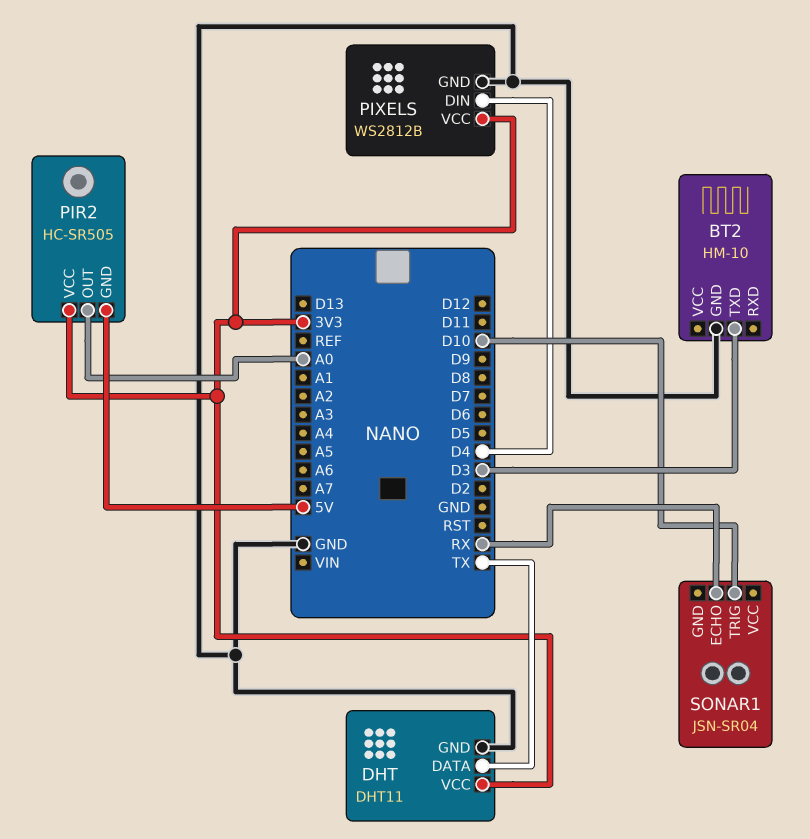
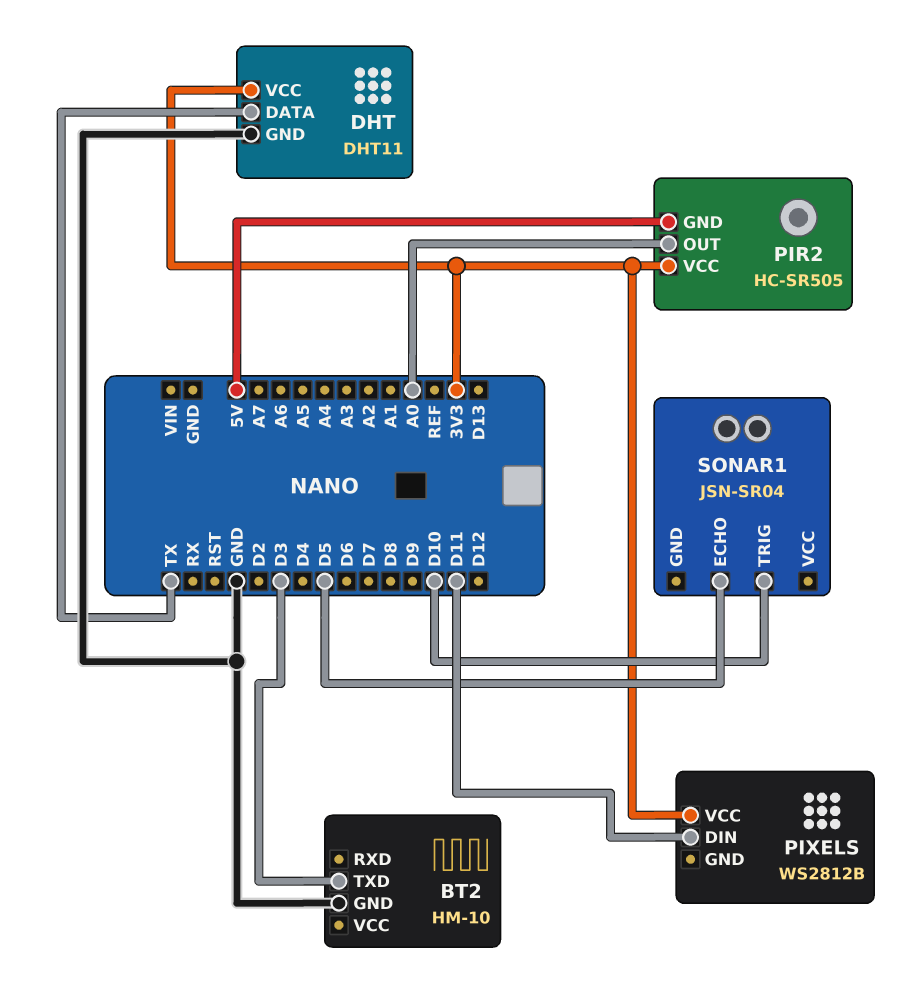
PIXELS pin DIN: D4 -> D11
PIXELS pin GND: GND -> none
SONAR1 pin ECHO: RX -> D5

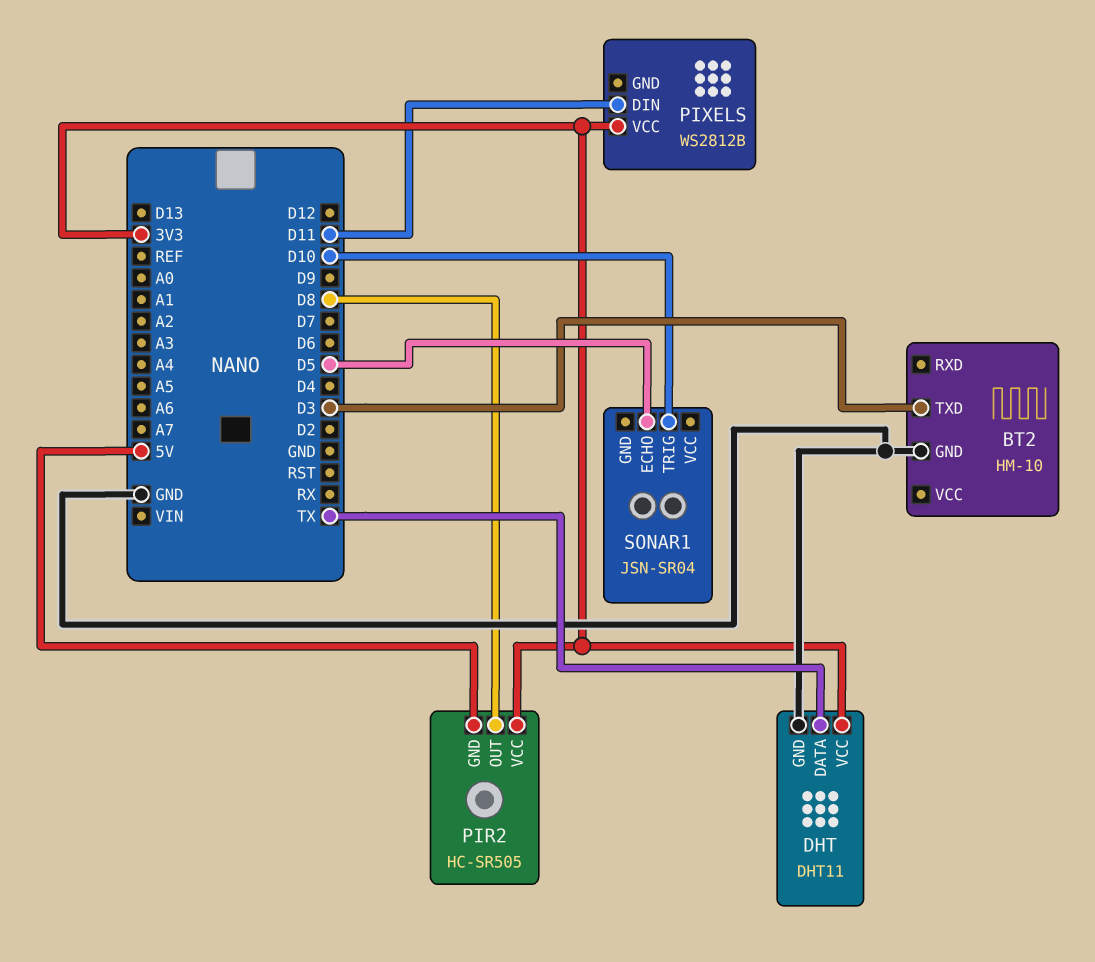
PIR2 pin OUT: A0 -> D8

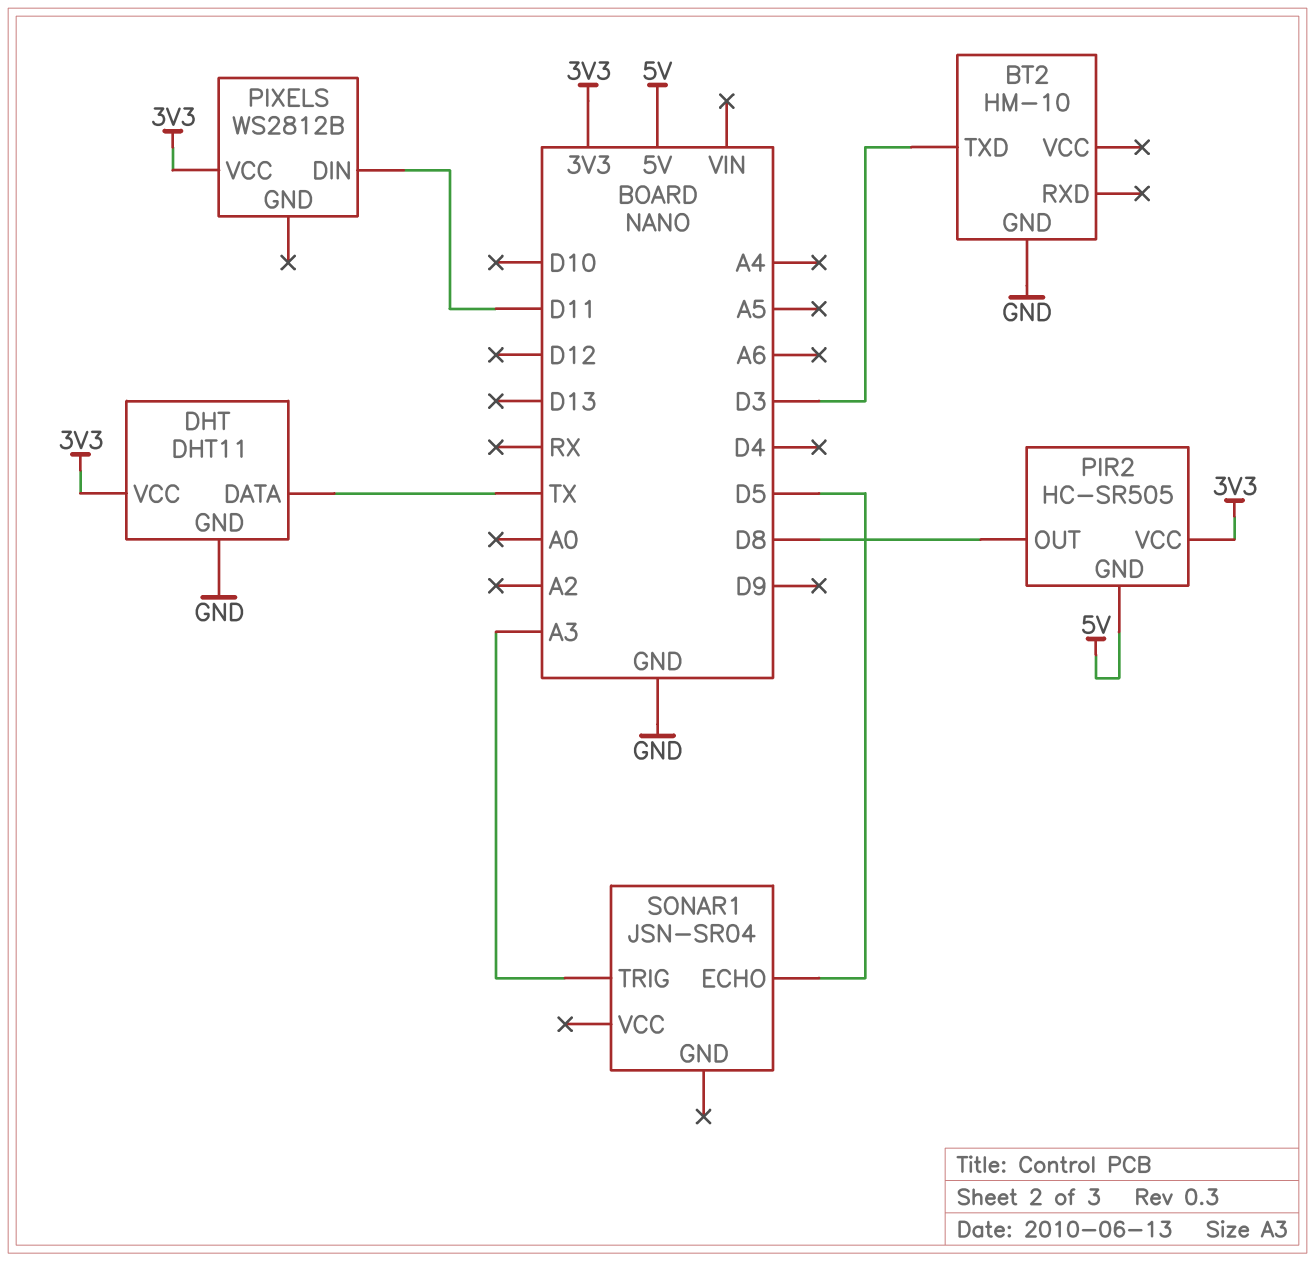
SONAR1 pin TRIG: D10 -> A3

